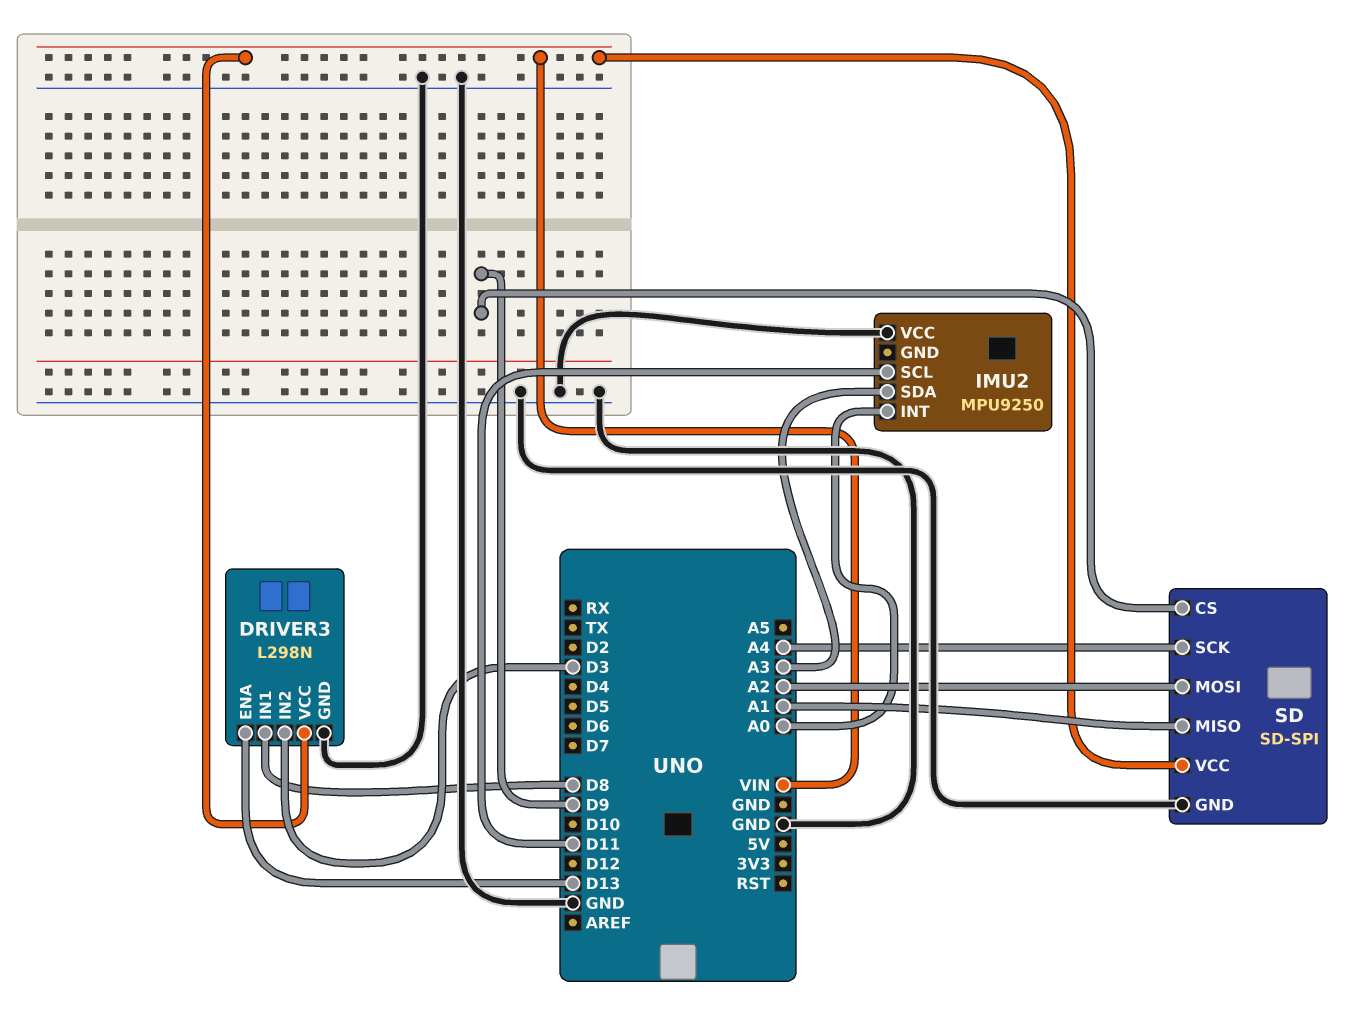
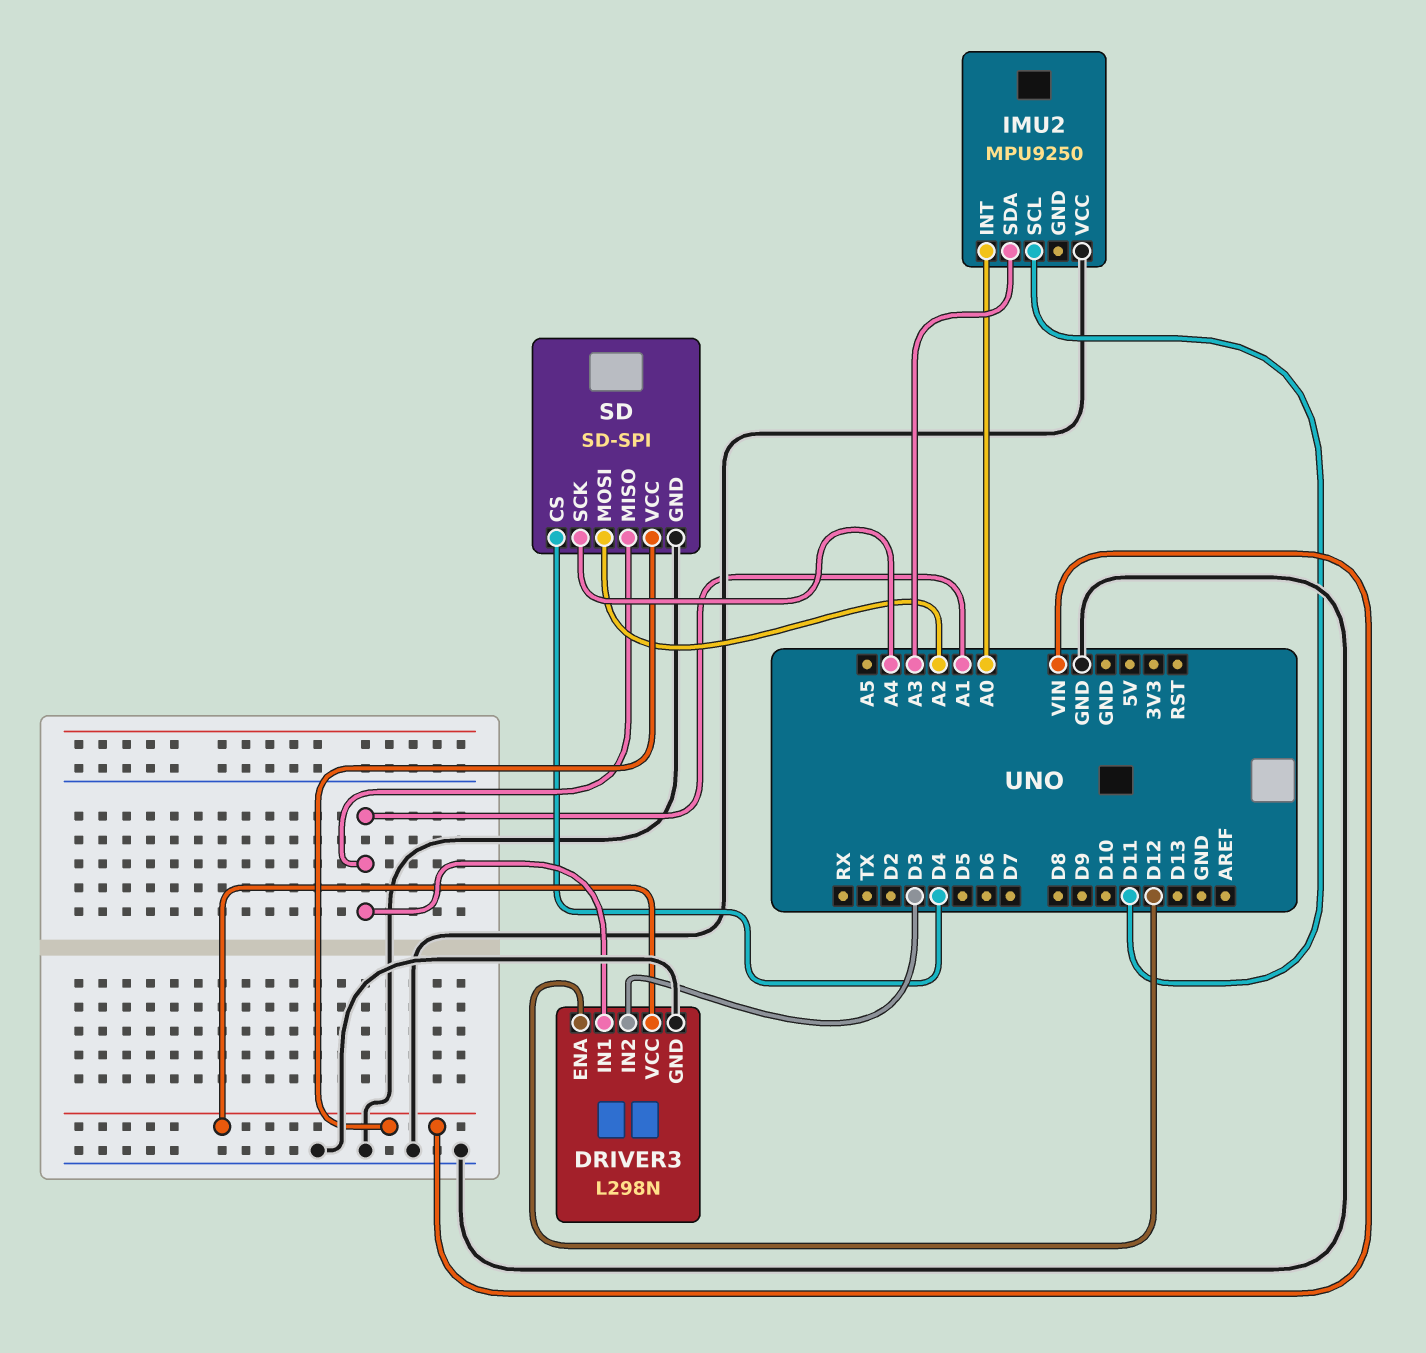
DRIVER3 pin ENA: D13 -> D12
DRIVER3 pin IN1: D8 -> A1
SD pin CS: D9 -> D4

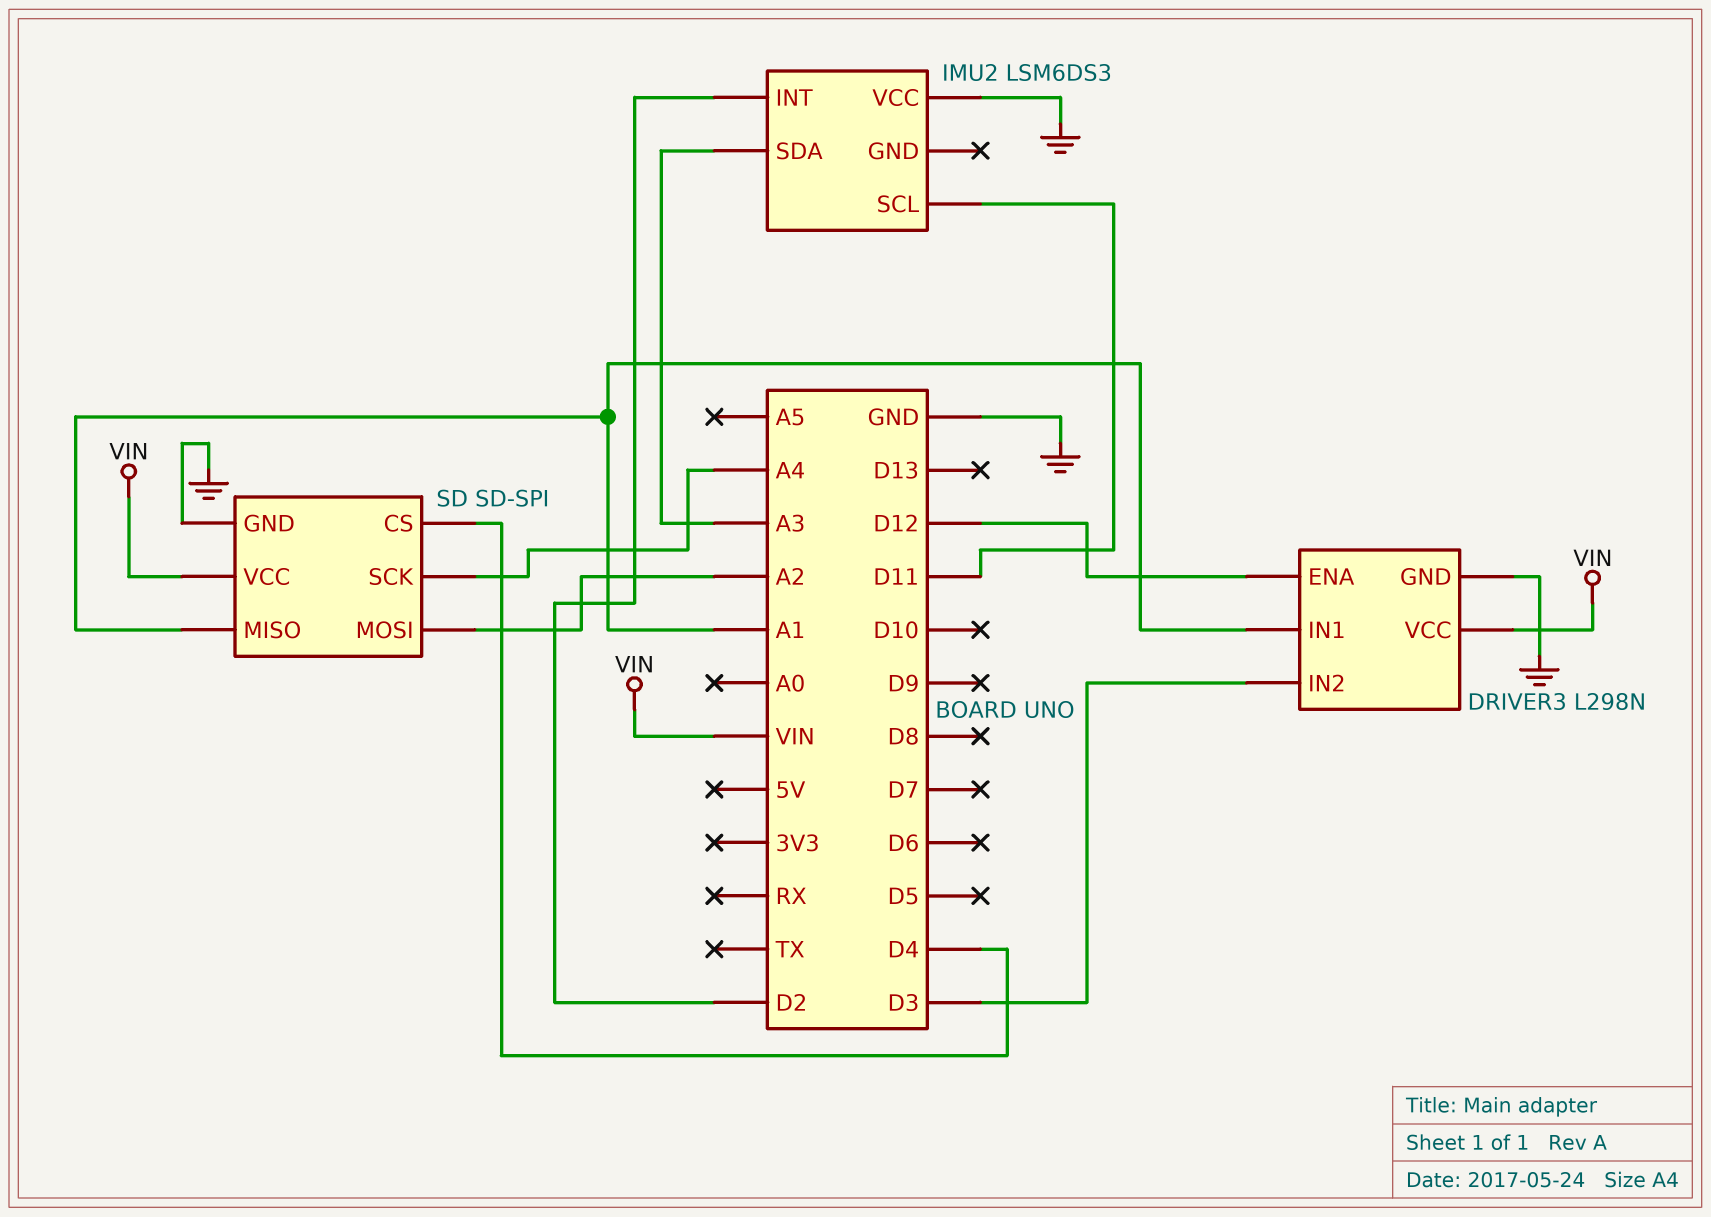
IMU2: MPU9250 -> LSM6DS3
IMU2 pin INT: A0 -> D2

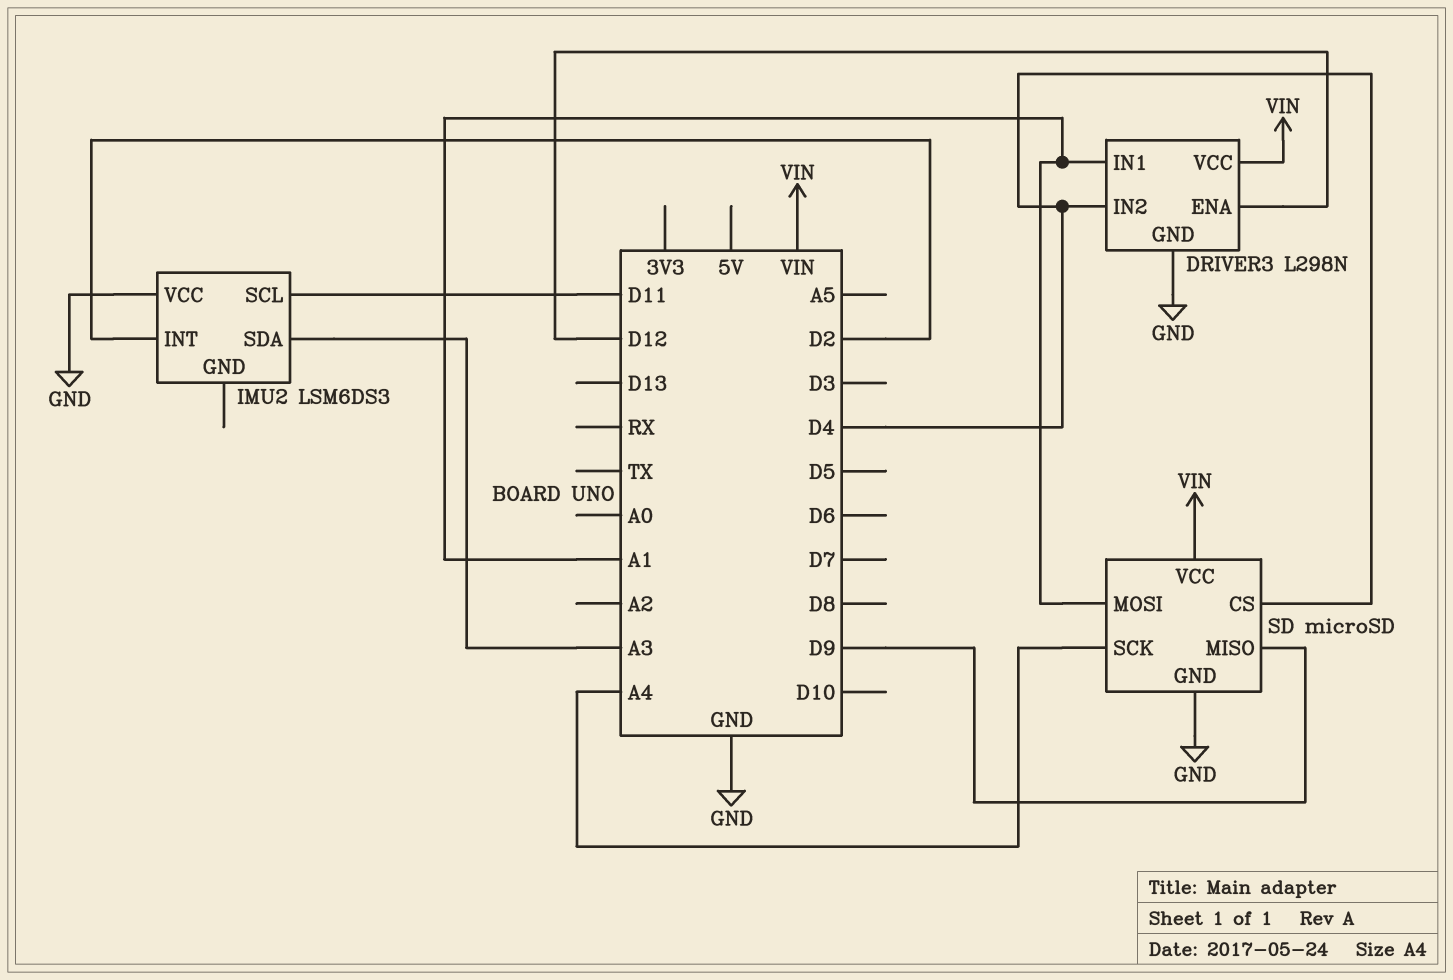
DRIVER3 pin IN2: D3 -> D4
SD: SD-SPI -> microSD
SD pin MISO: A1 -> D9
SD pin MOSI: A2 -> A1

